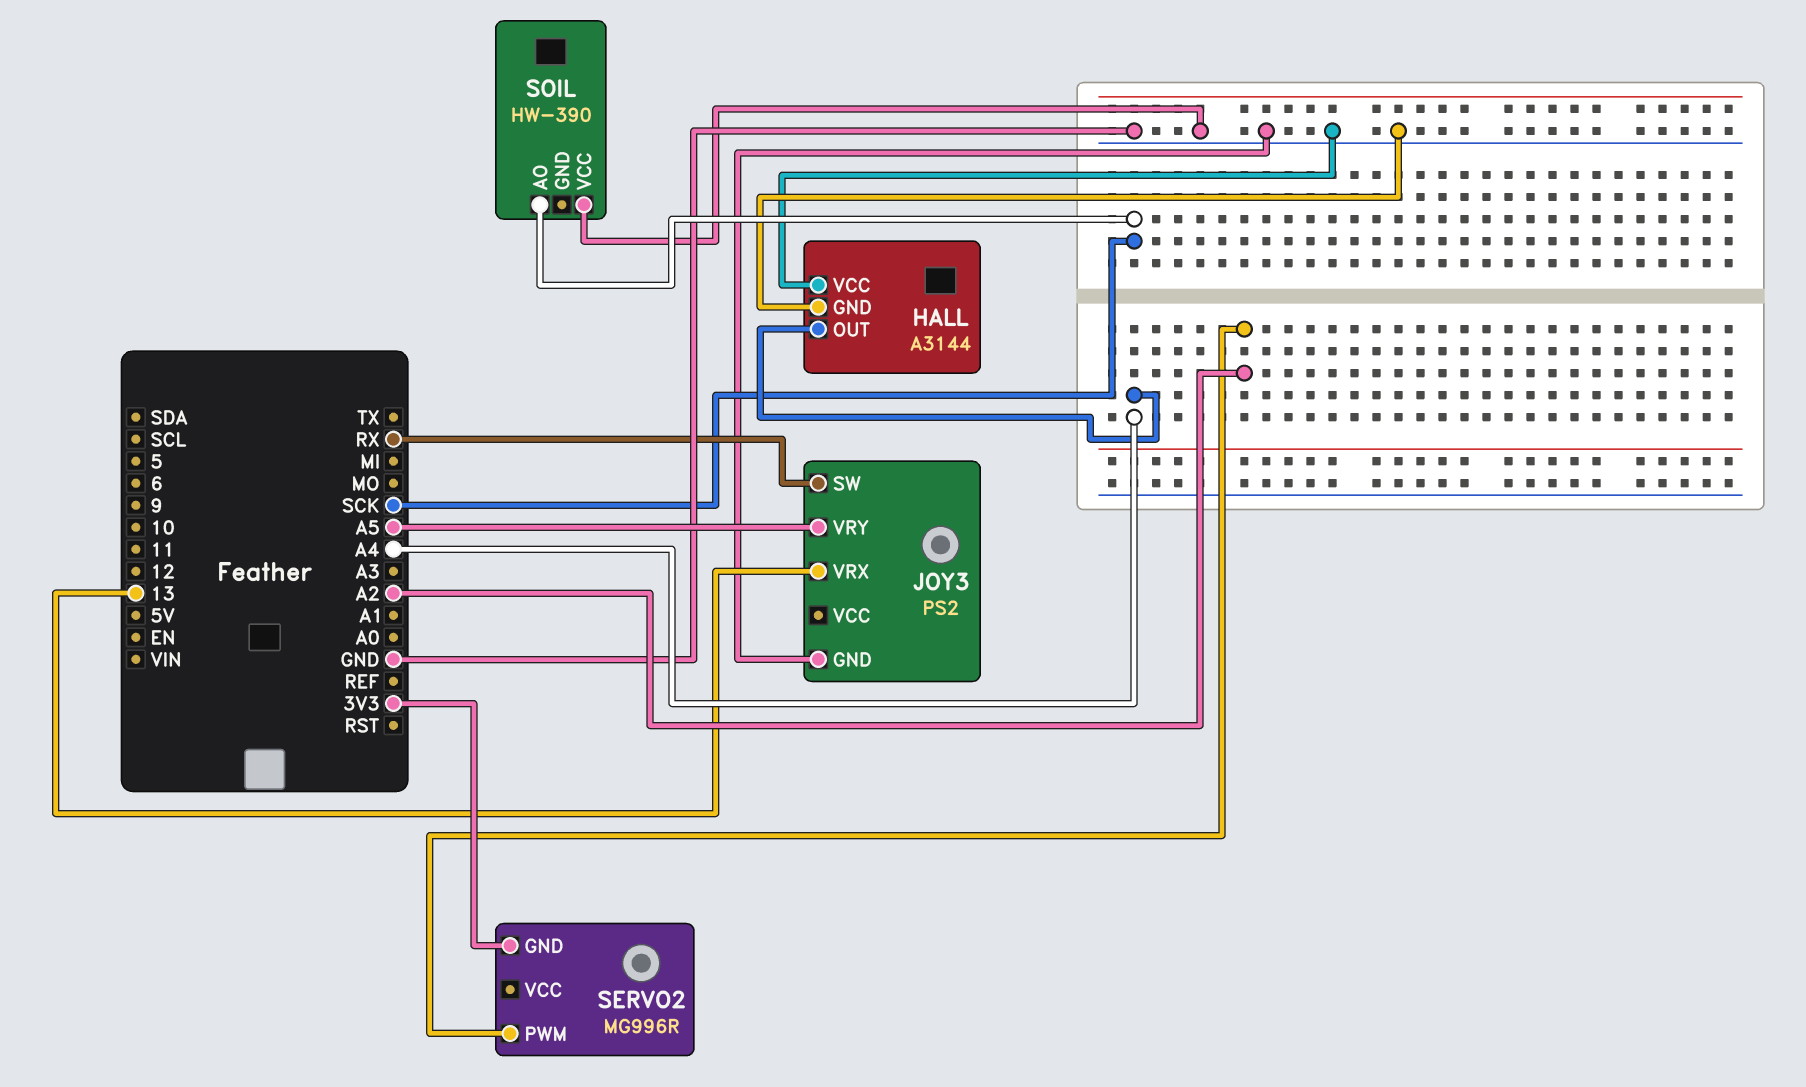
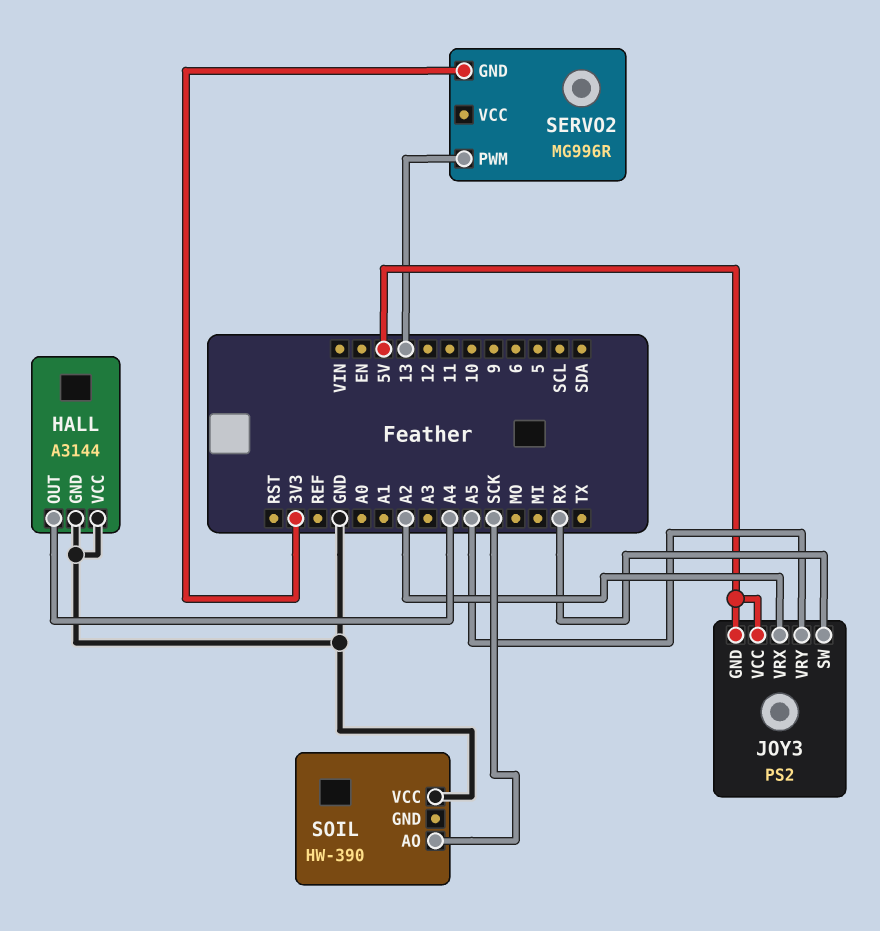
JOY3 pin GND: GND -> 5V
JOY3 pin VCC: none -> 5V
JOY3 pin VRX: 13 -> A2
SERVO2 pin PWM: A2 -> 13

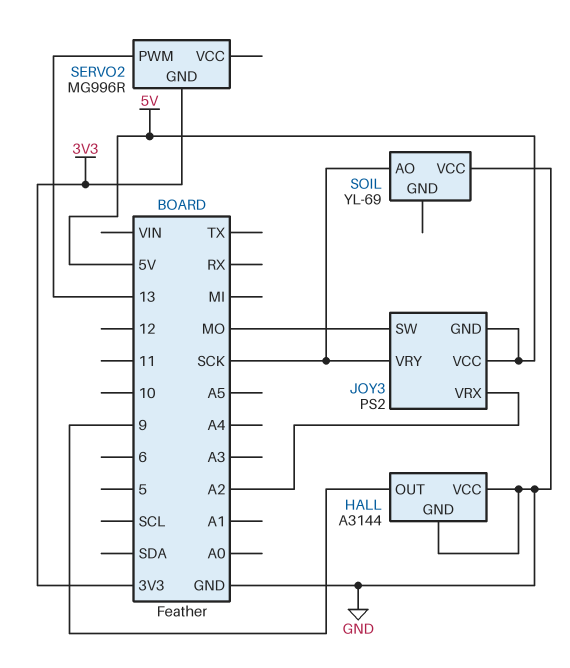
HALL pin OUT: A4 -> 9
JOY3 pin SW: RX -> MO
JOY3 pin VRY: A5 -> SCK
SOIL: HW-390 -> YL-69

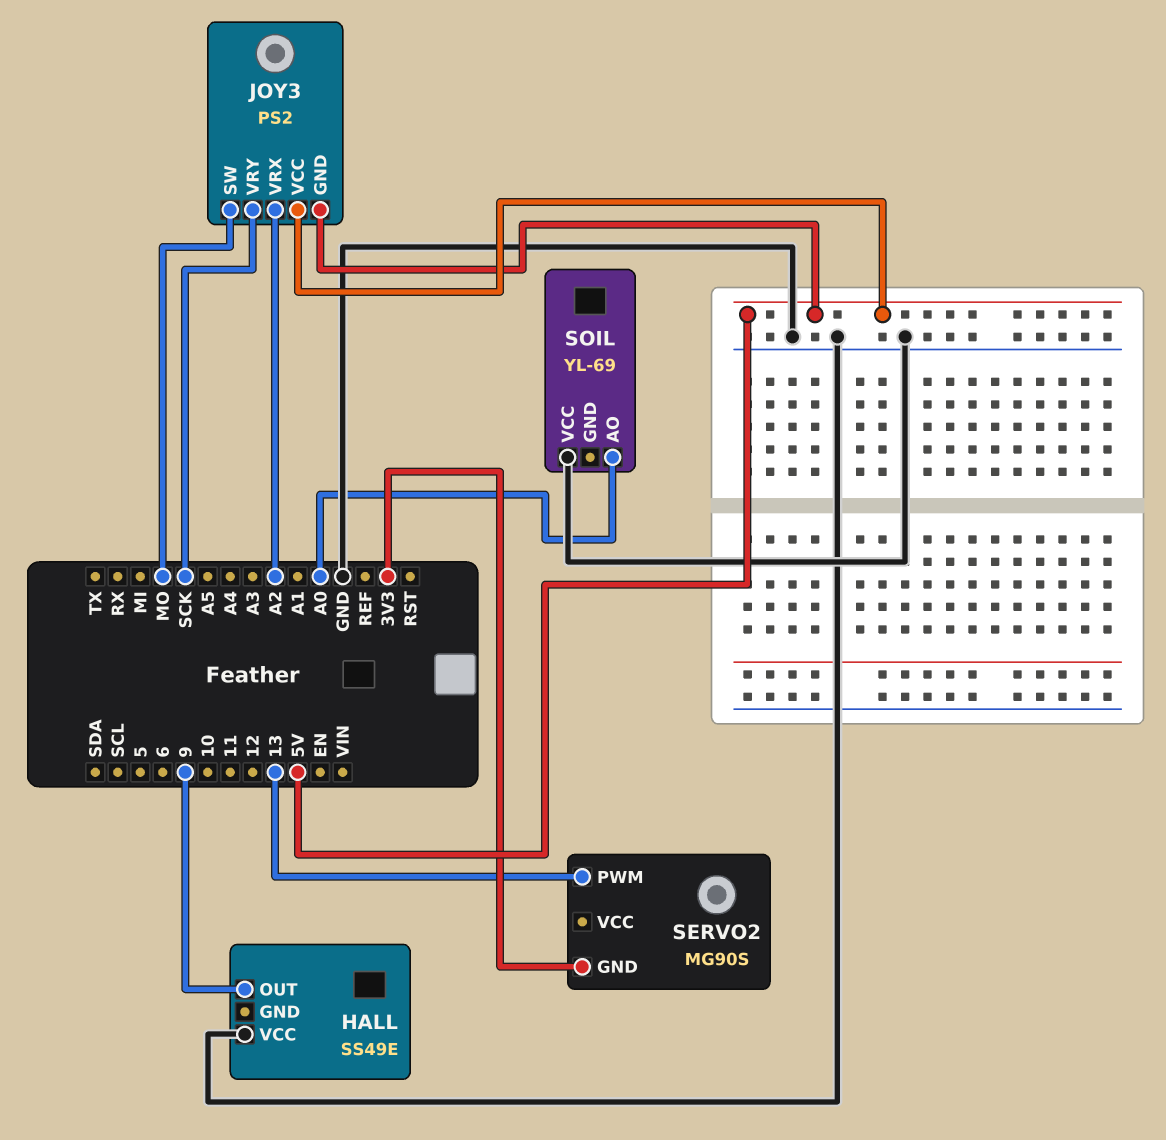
HALL: A3144 -> SS49E
HALL pin GND: GND -> none
SERVO2: MG996R -> MG90S
SOIL pin AO: SCK -> A0

